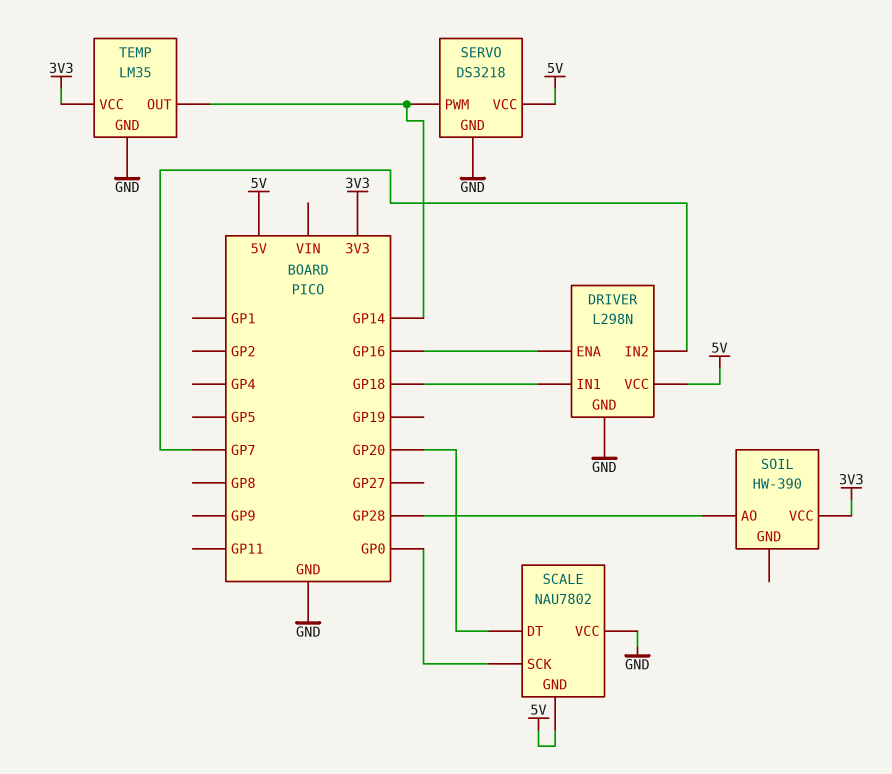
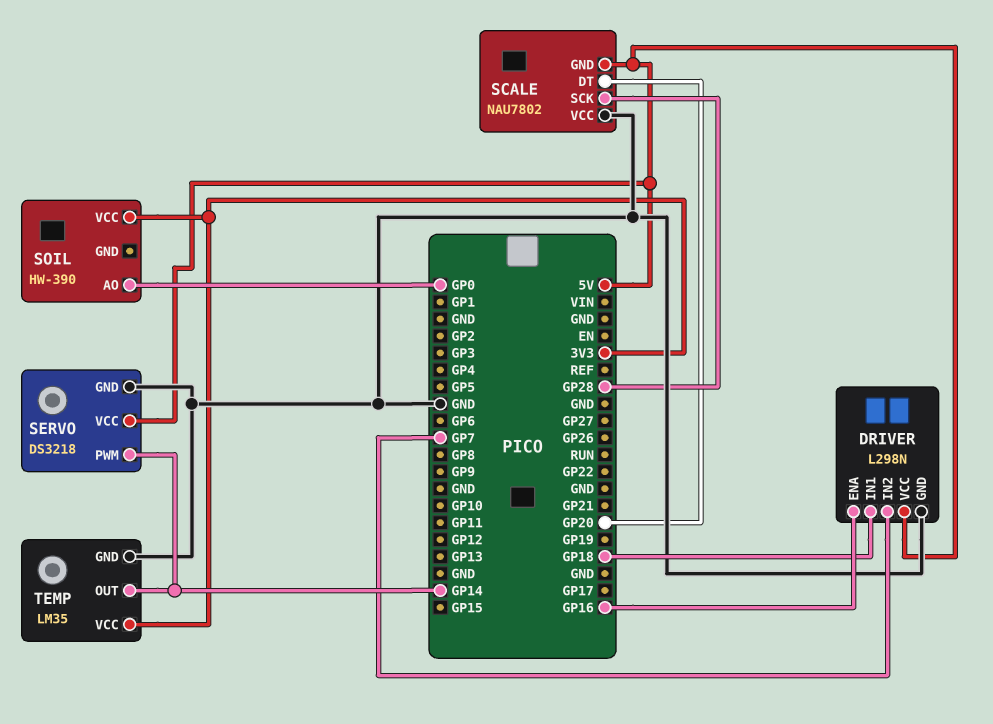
SCALE pin SCK: GP0 -> GP28
SOIL pin AO: GP28 -> GP0

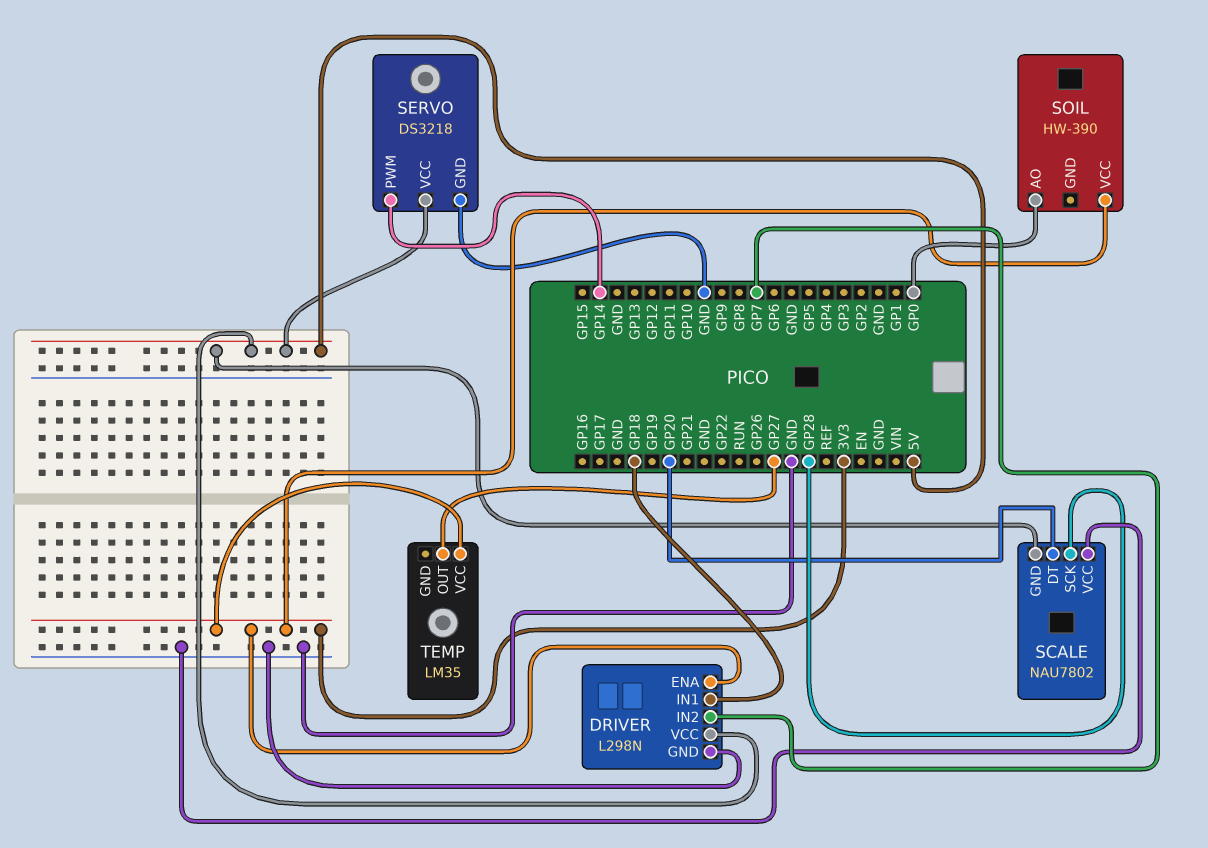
DRIVER pin ENA: GP16 -> 3V3
TEMP pin GND: GND -> none
TEMP pin OUT: GP14 -> GP27

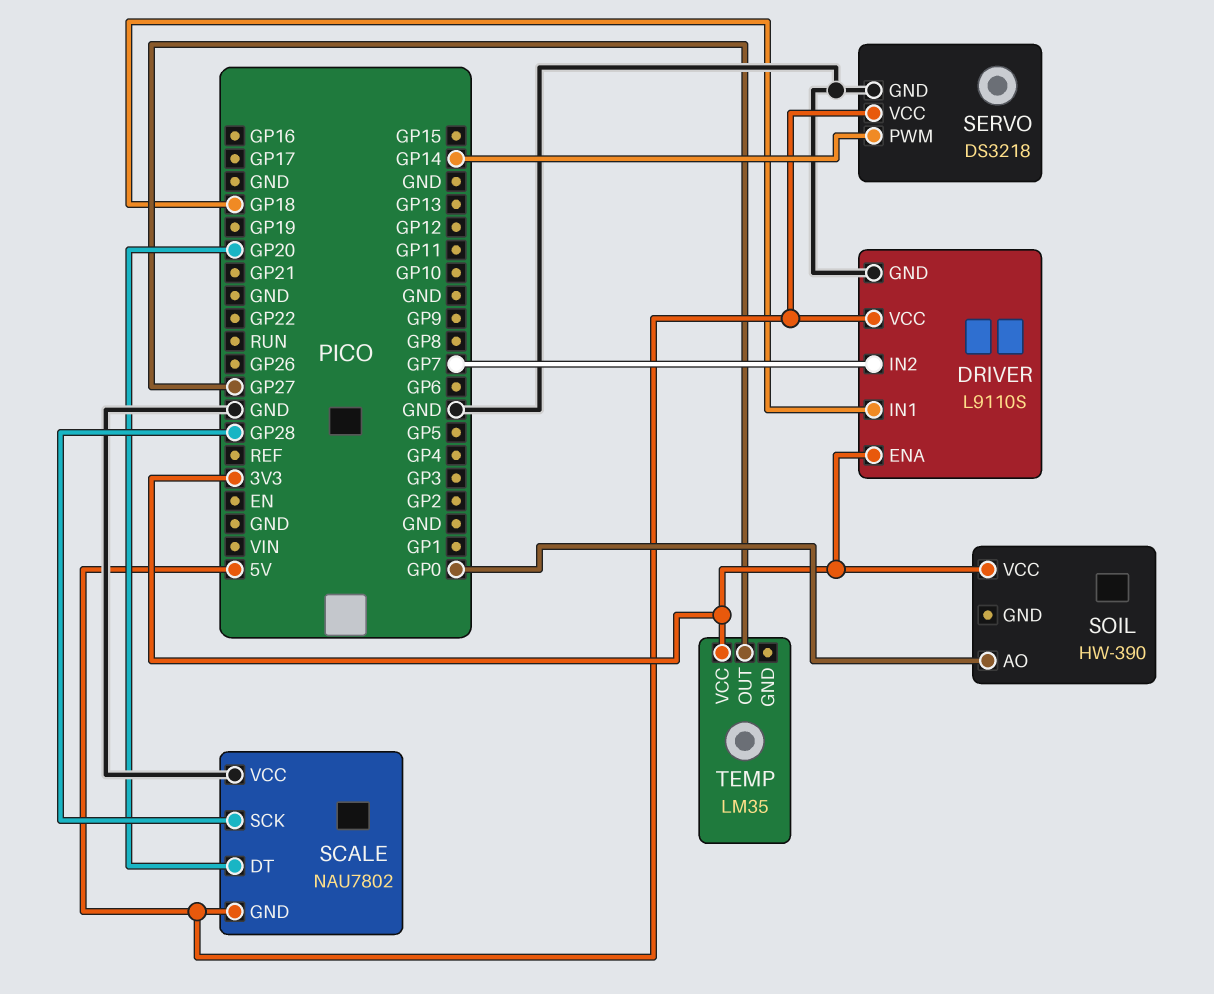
DRIVER: L298N -> L9110S

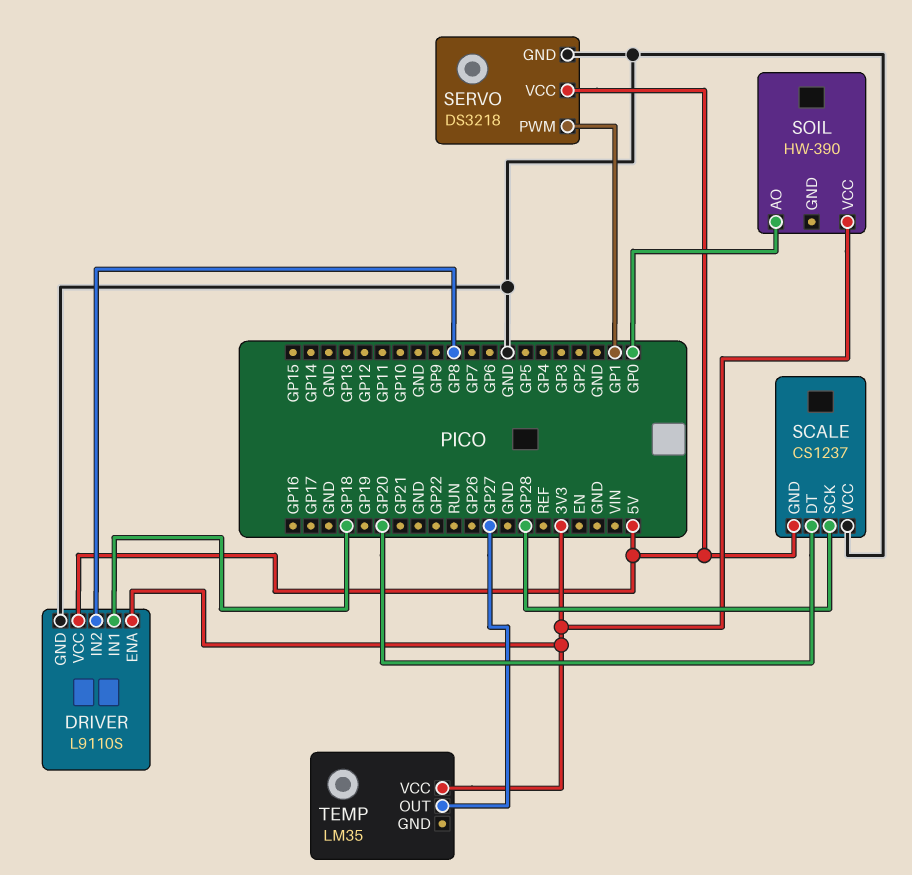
DRIVER pin IN2: GP7 -> GP8
SCALE: NAU7802 -> CS1237
SERVO pin PWM: GP14 -> GP1

